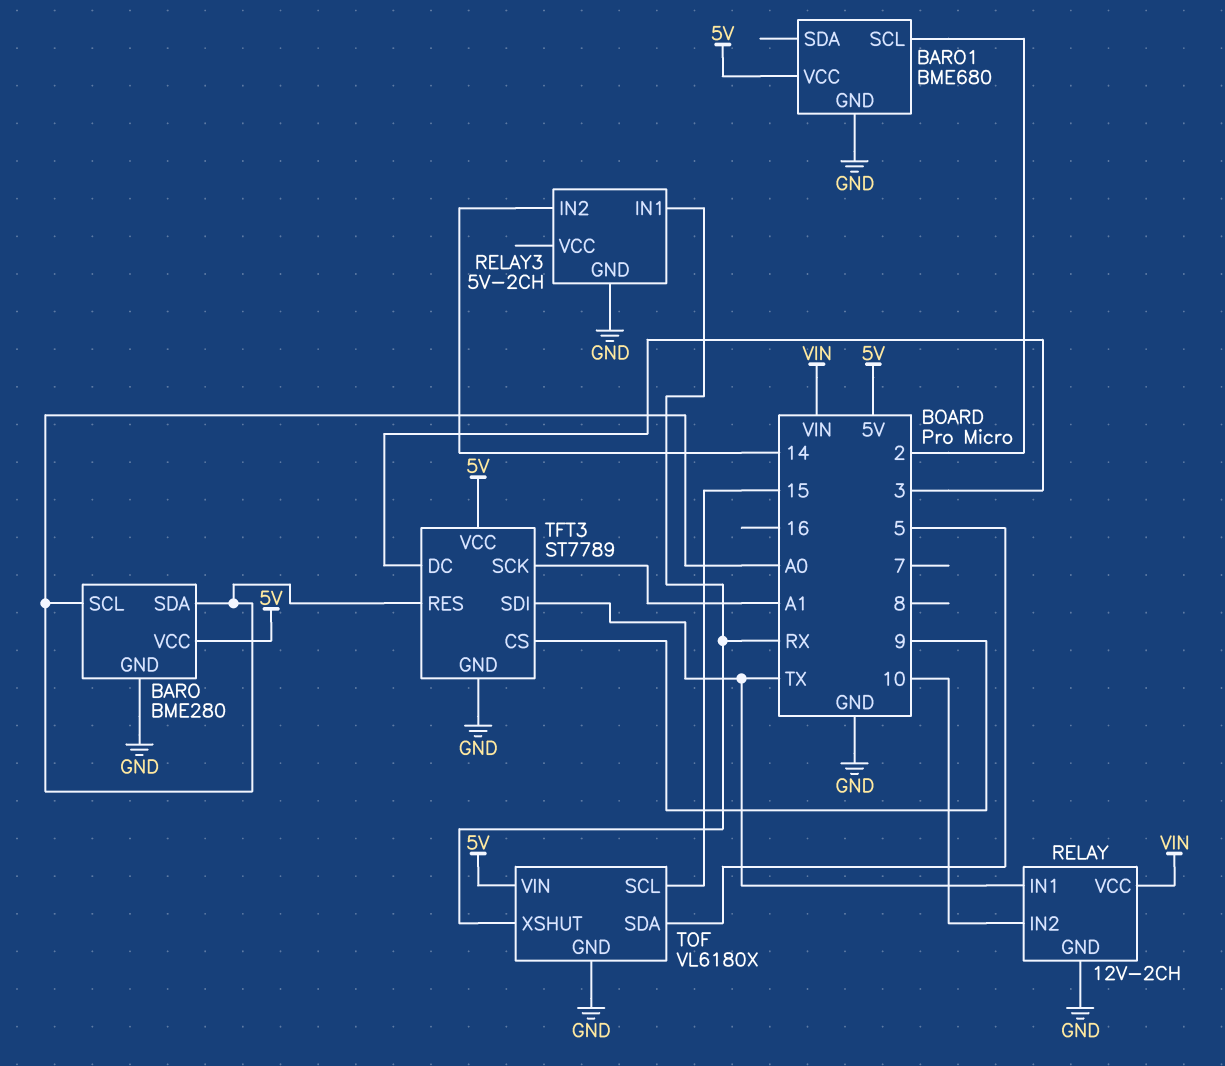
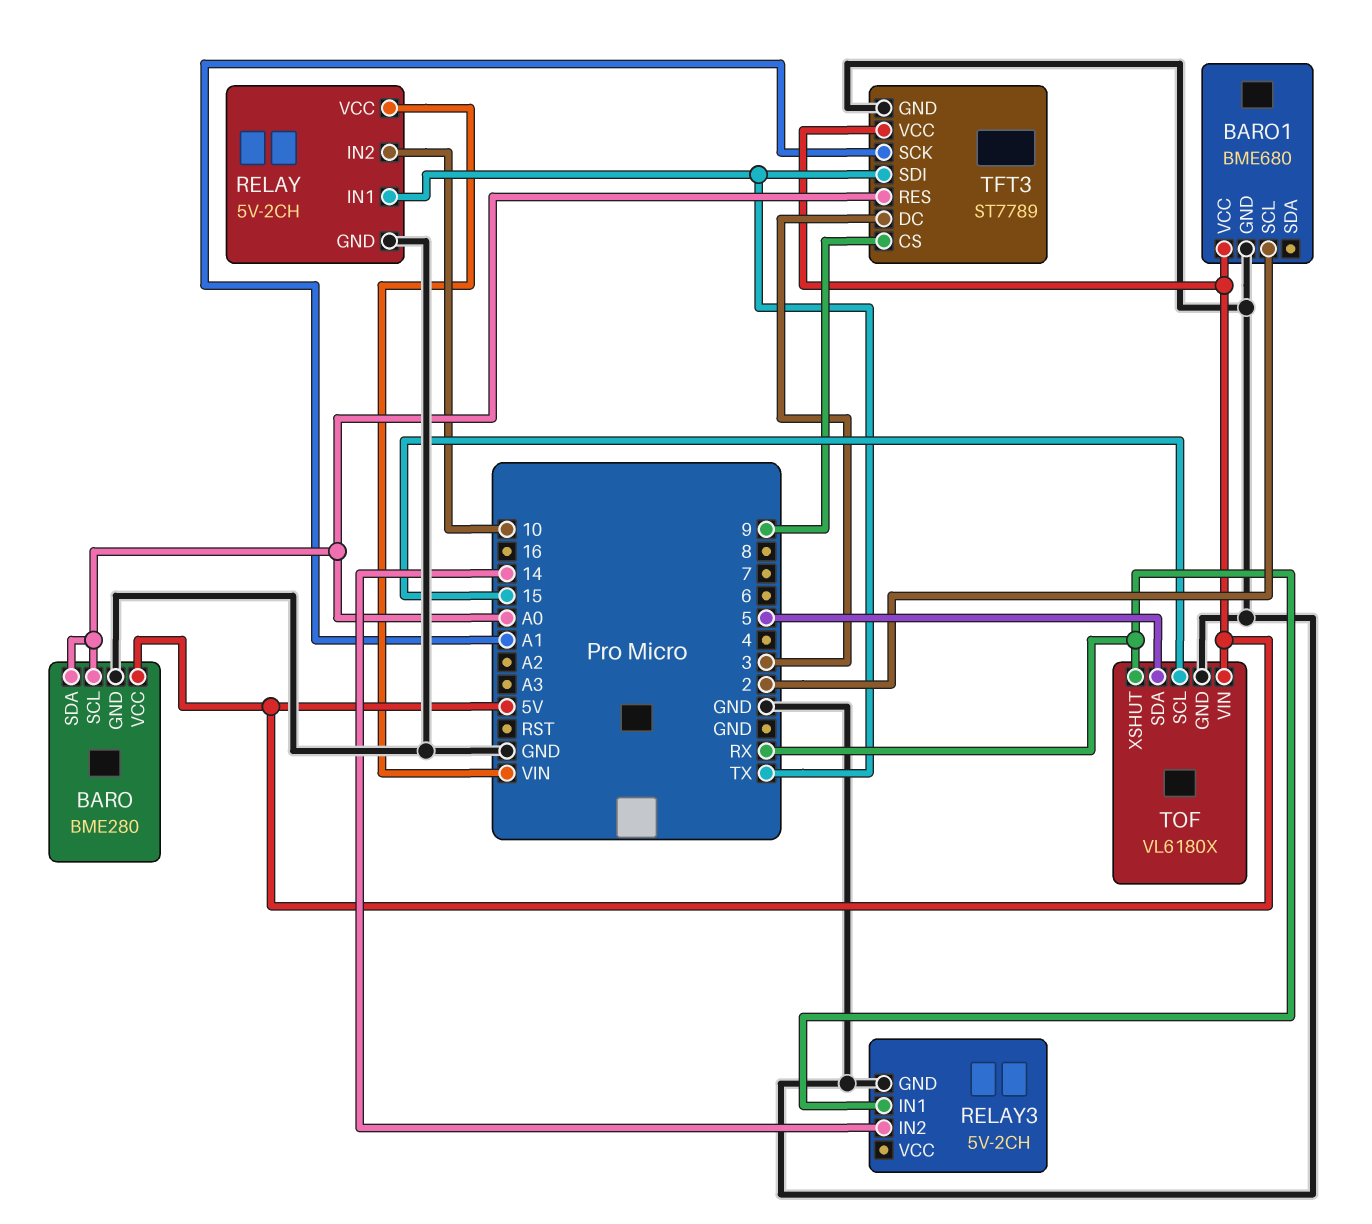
RELAY: 12V-2CH -> 5V-2CH

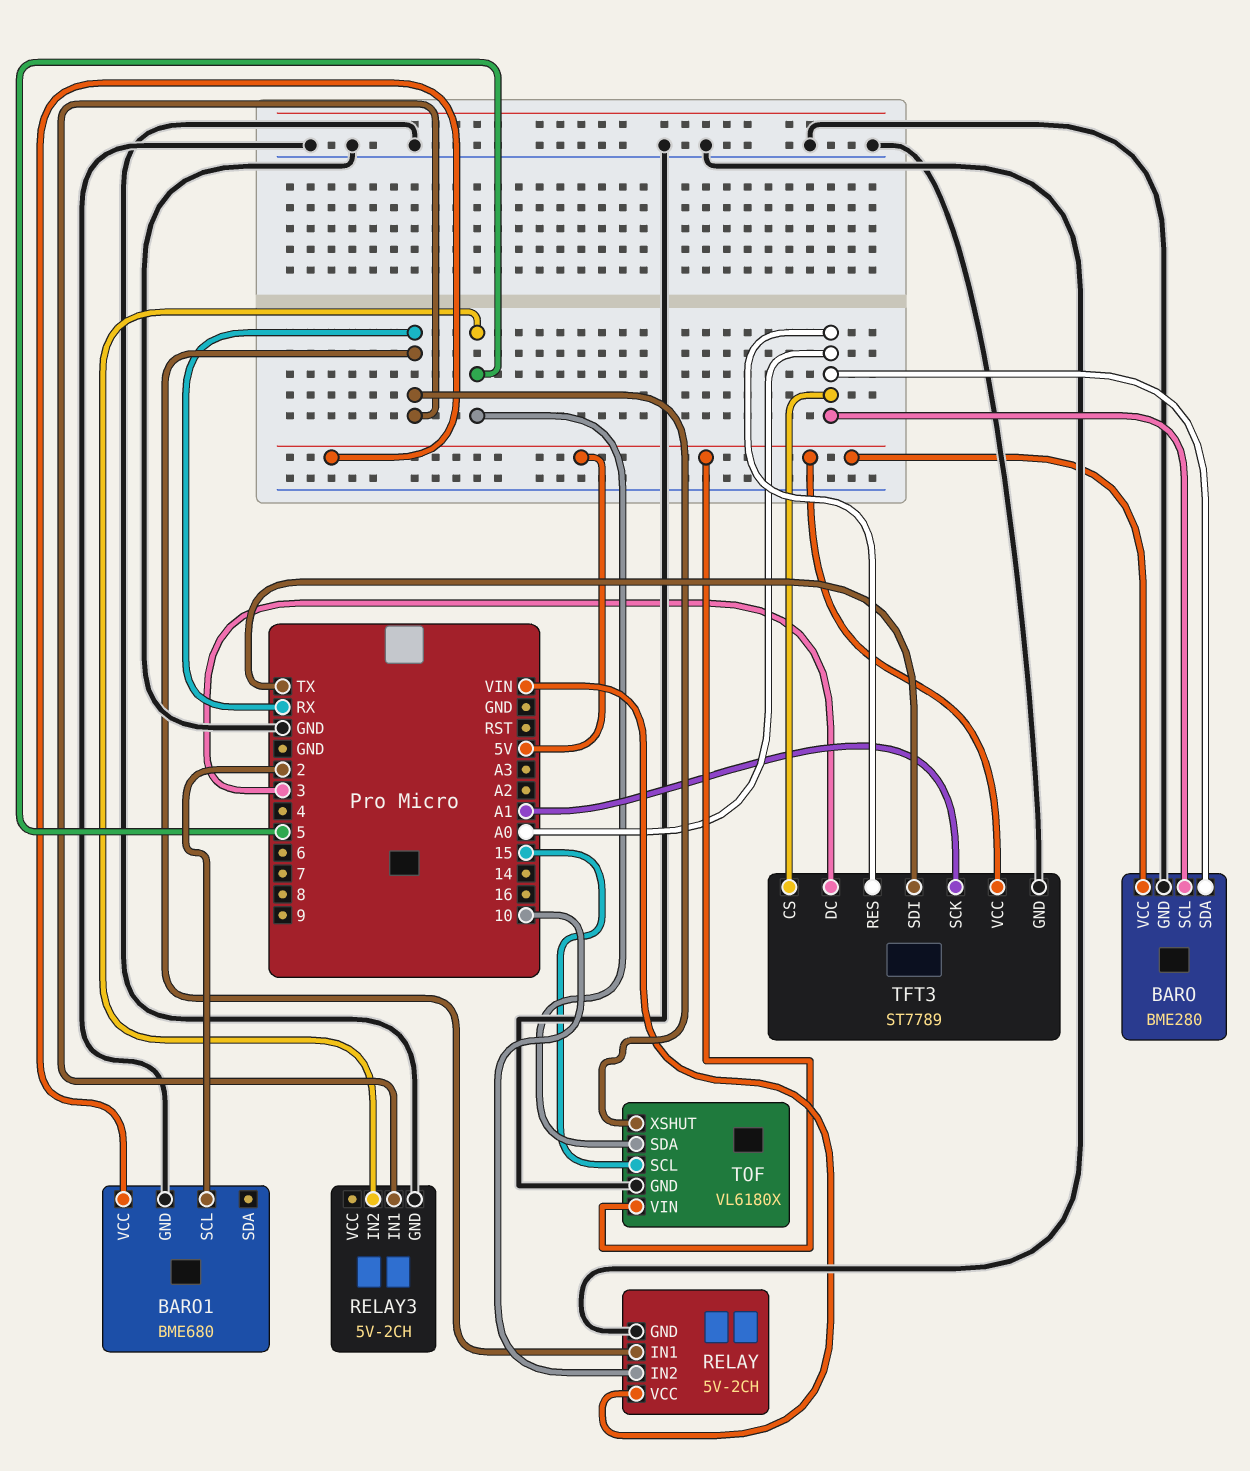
RELAY pin IN1: TX -> RX
RELAY3 pin IN2: 14 -> 5
TFT3 pin CS: 9 -> A0

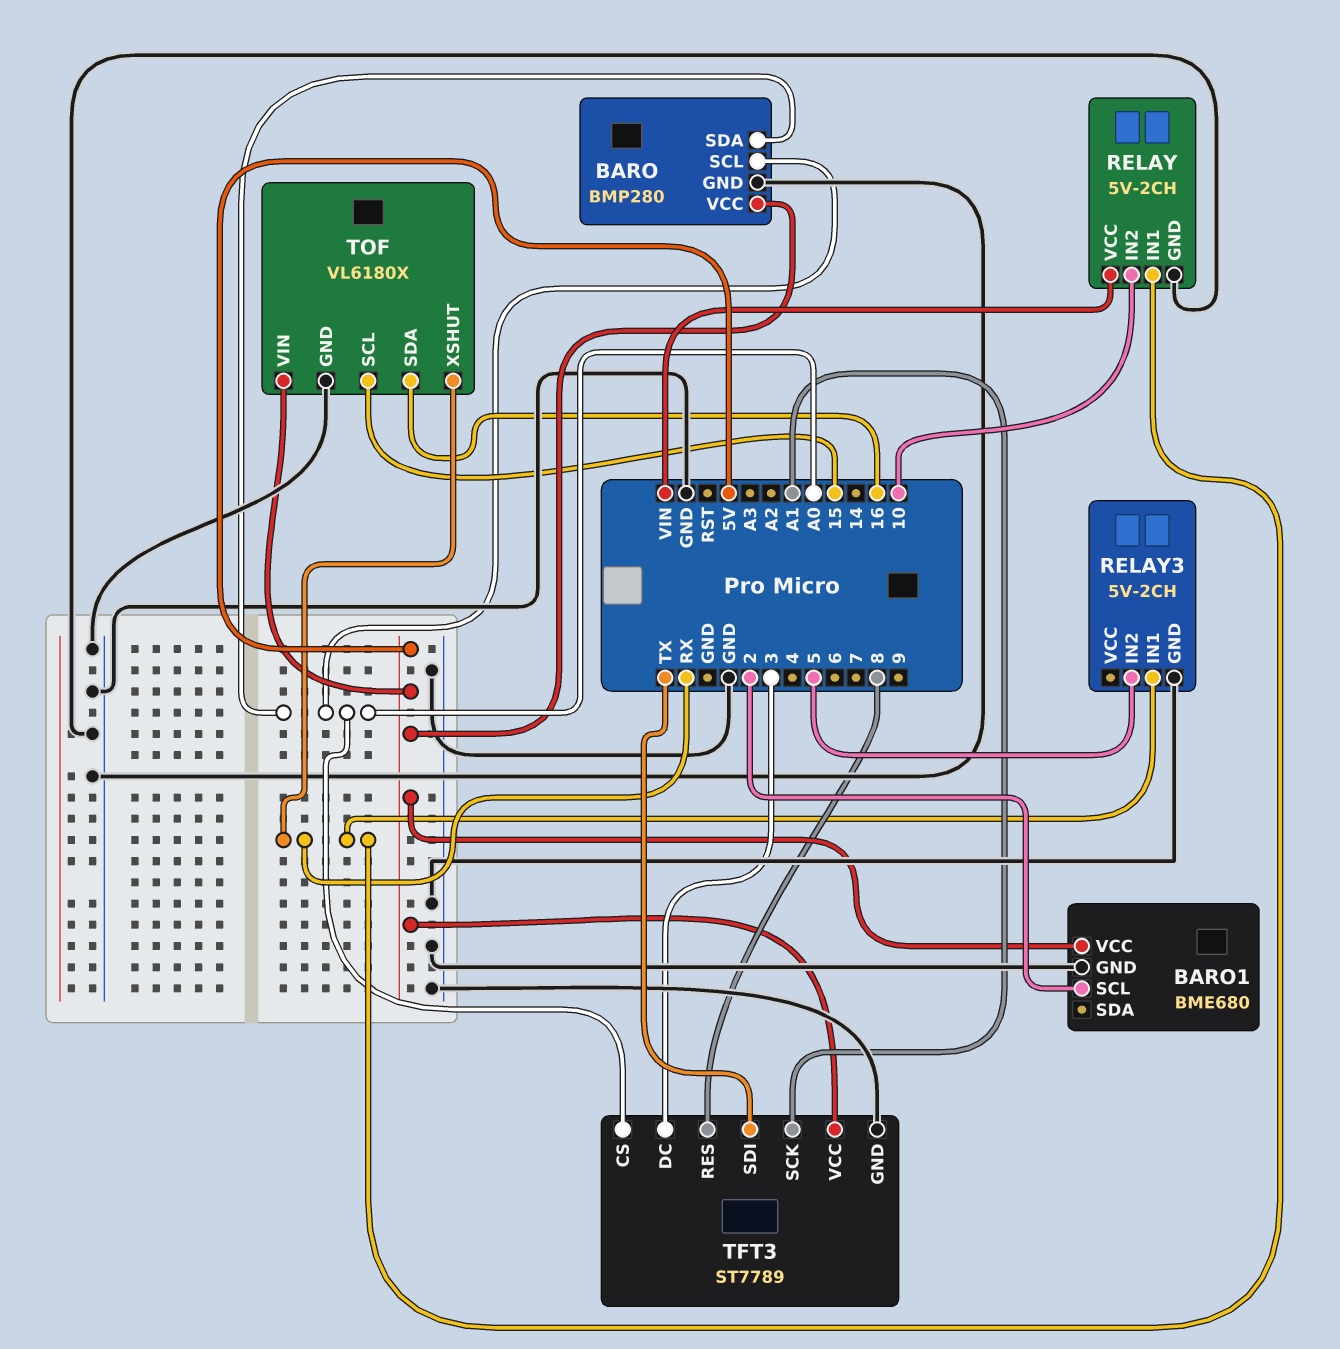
BARO: BME280 -> BMP280
TFT3 pin RES: A0 -> 8
TOF pin SDA: 5 -> 16

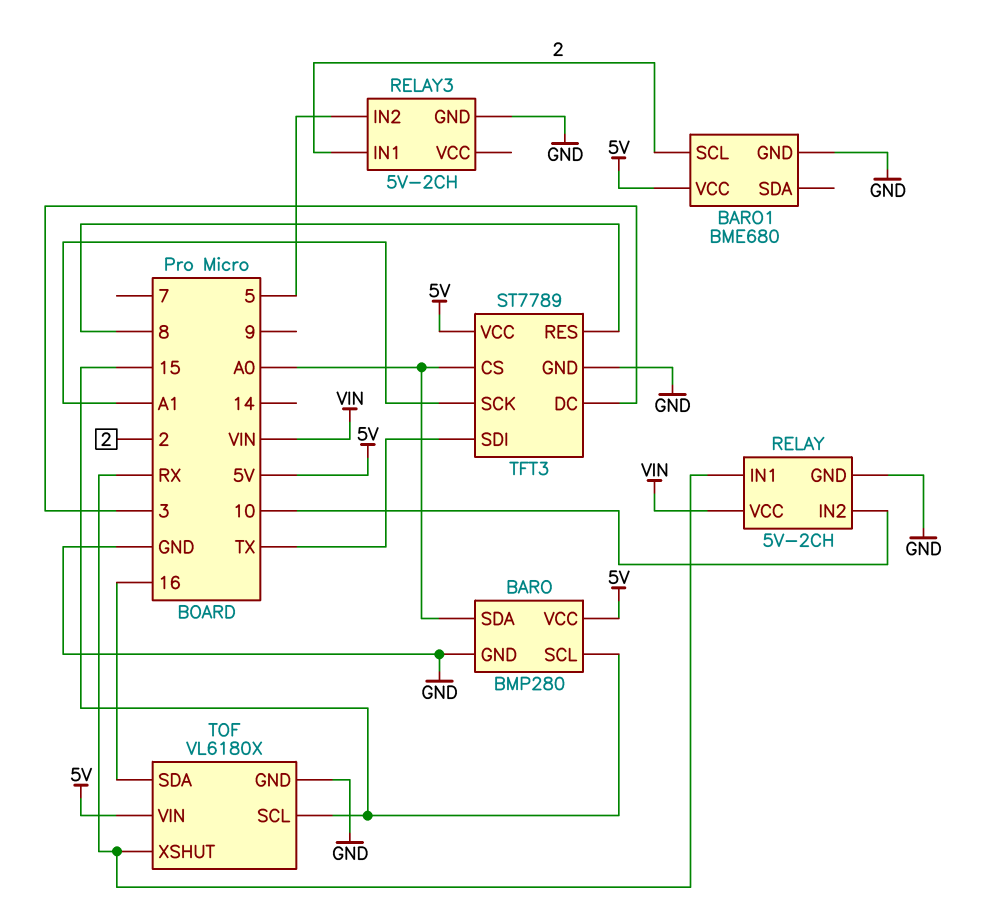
BARO pin SCL: A0 -> 15
RELAY3 pin IN1: RX -> 2

